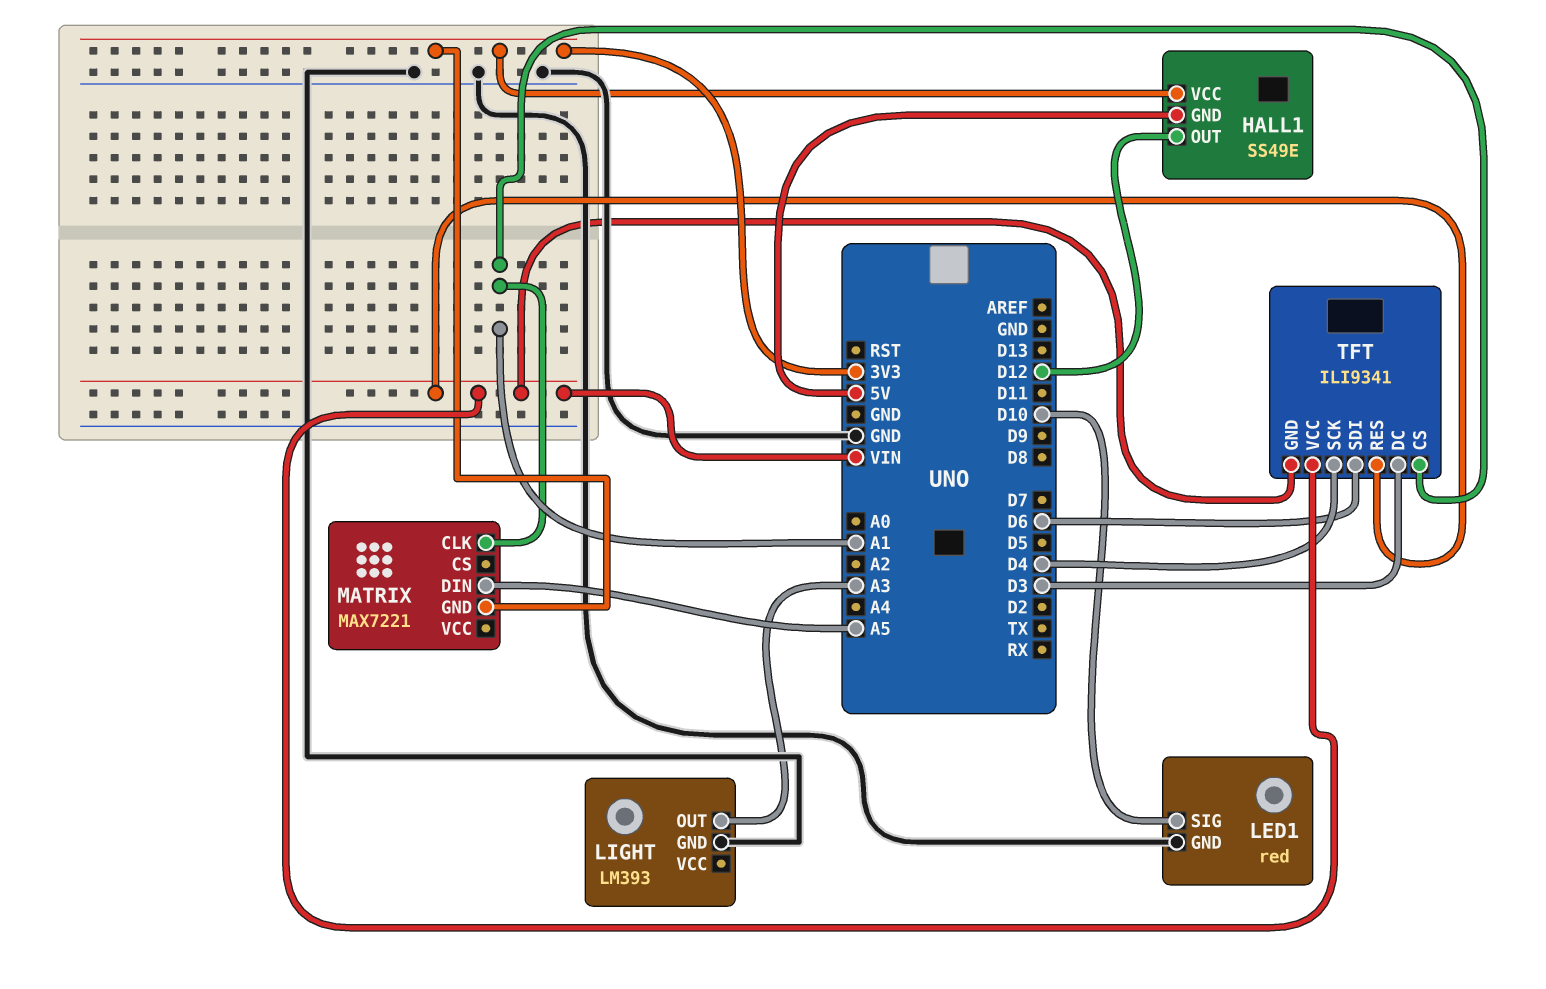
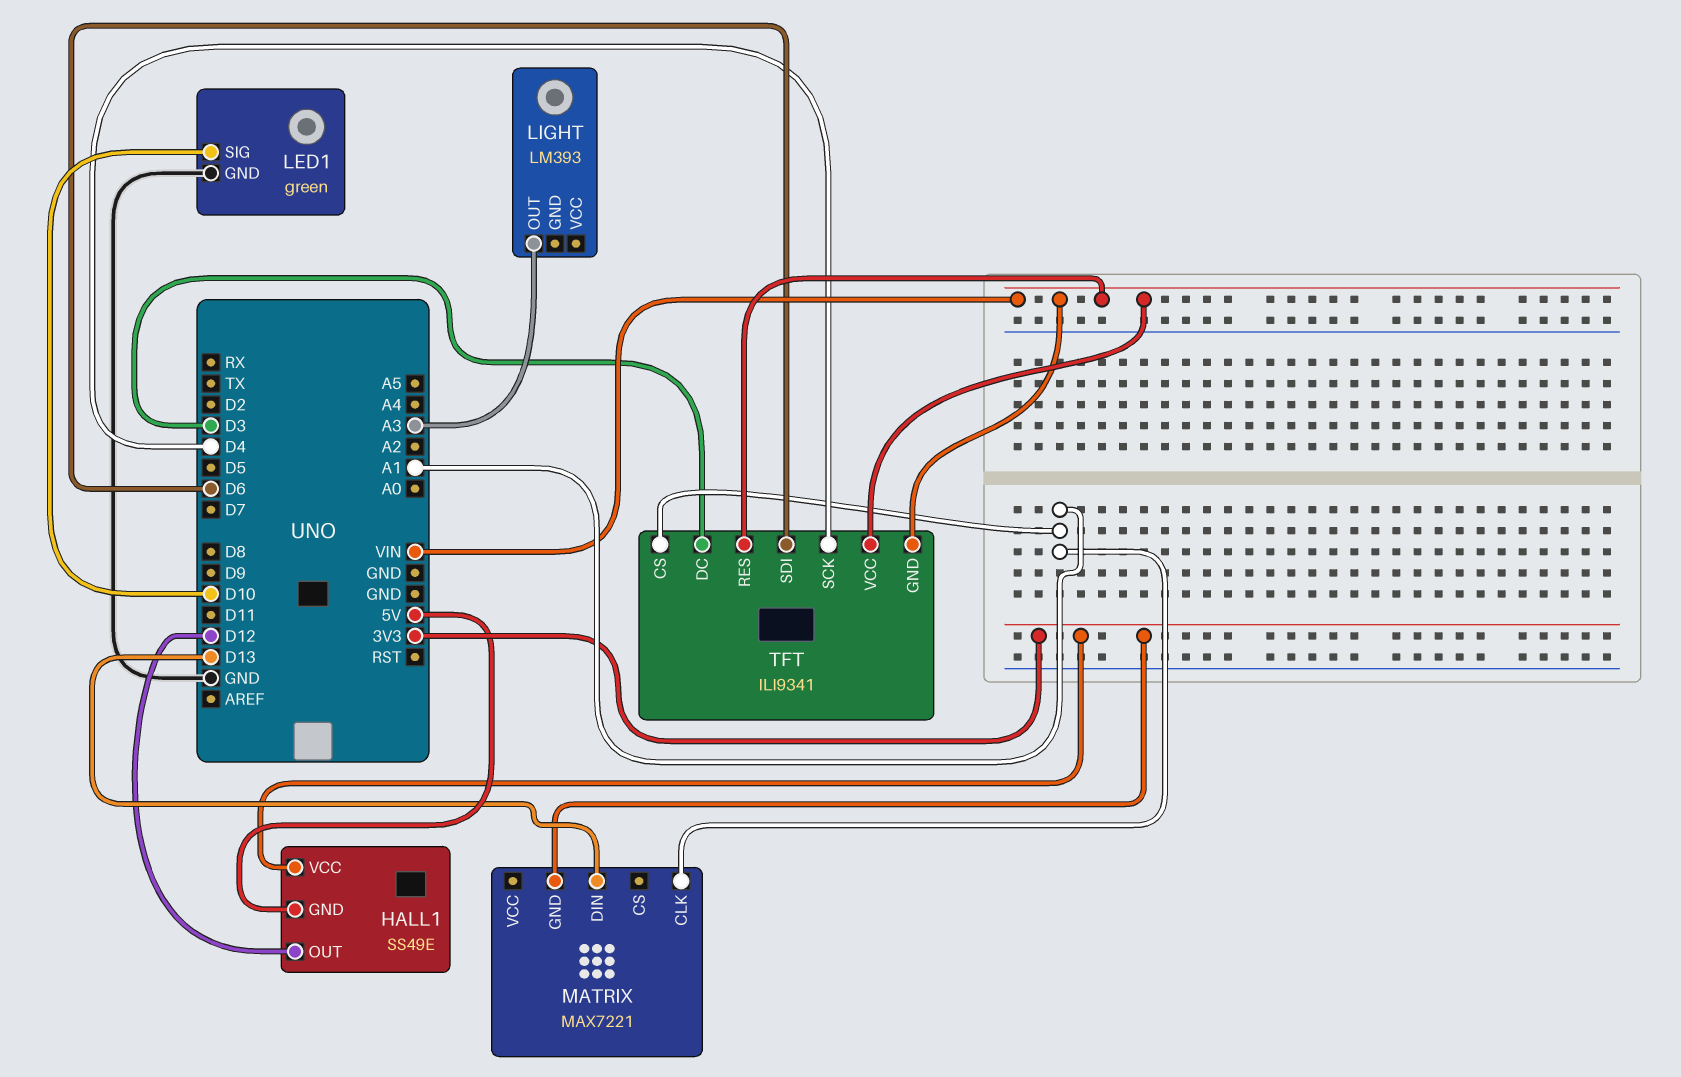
LED1: red -> green
LIGHT pin GND: GND -> none
MATRIX pin DIN: A5 -> D13

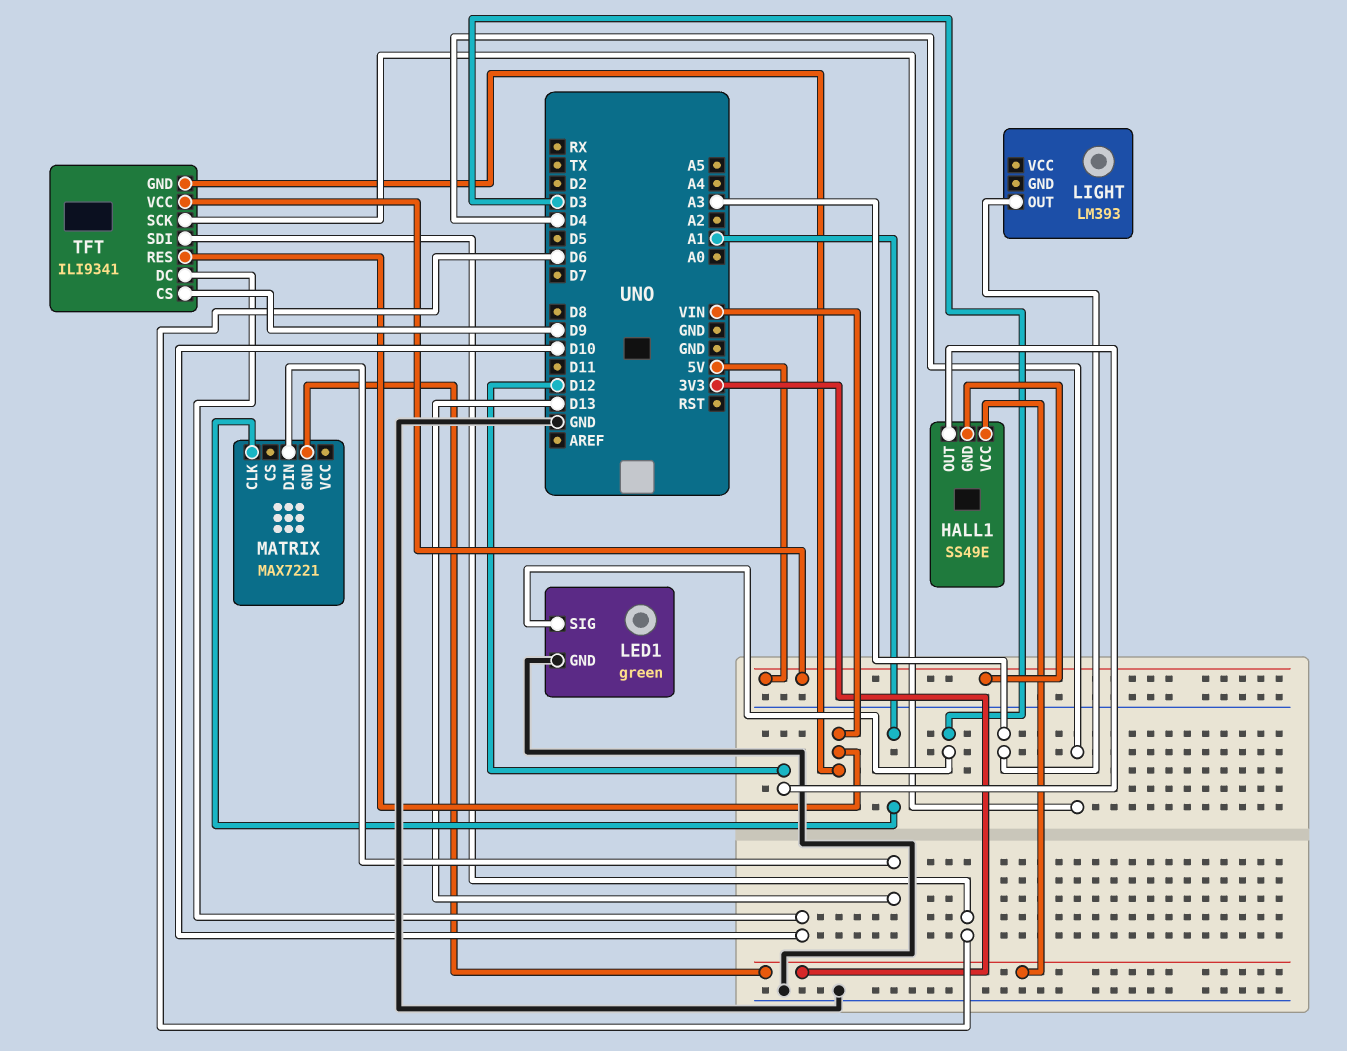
LED1 pin SIG: D10 -> D3
TFT pin CS: A1 -> D9
TFT pin DC: D3 -> D10
TFT pin VCC: VIN -> 5V

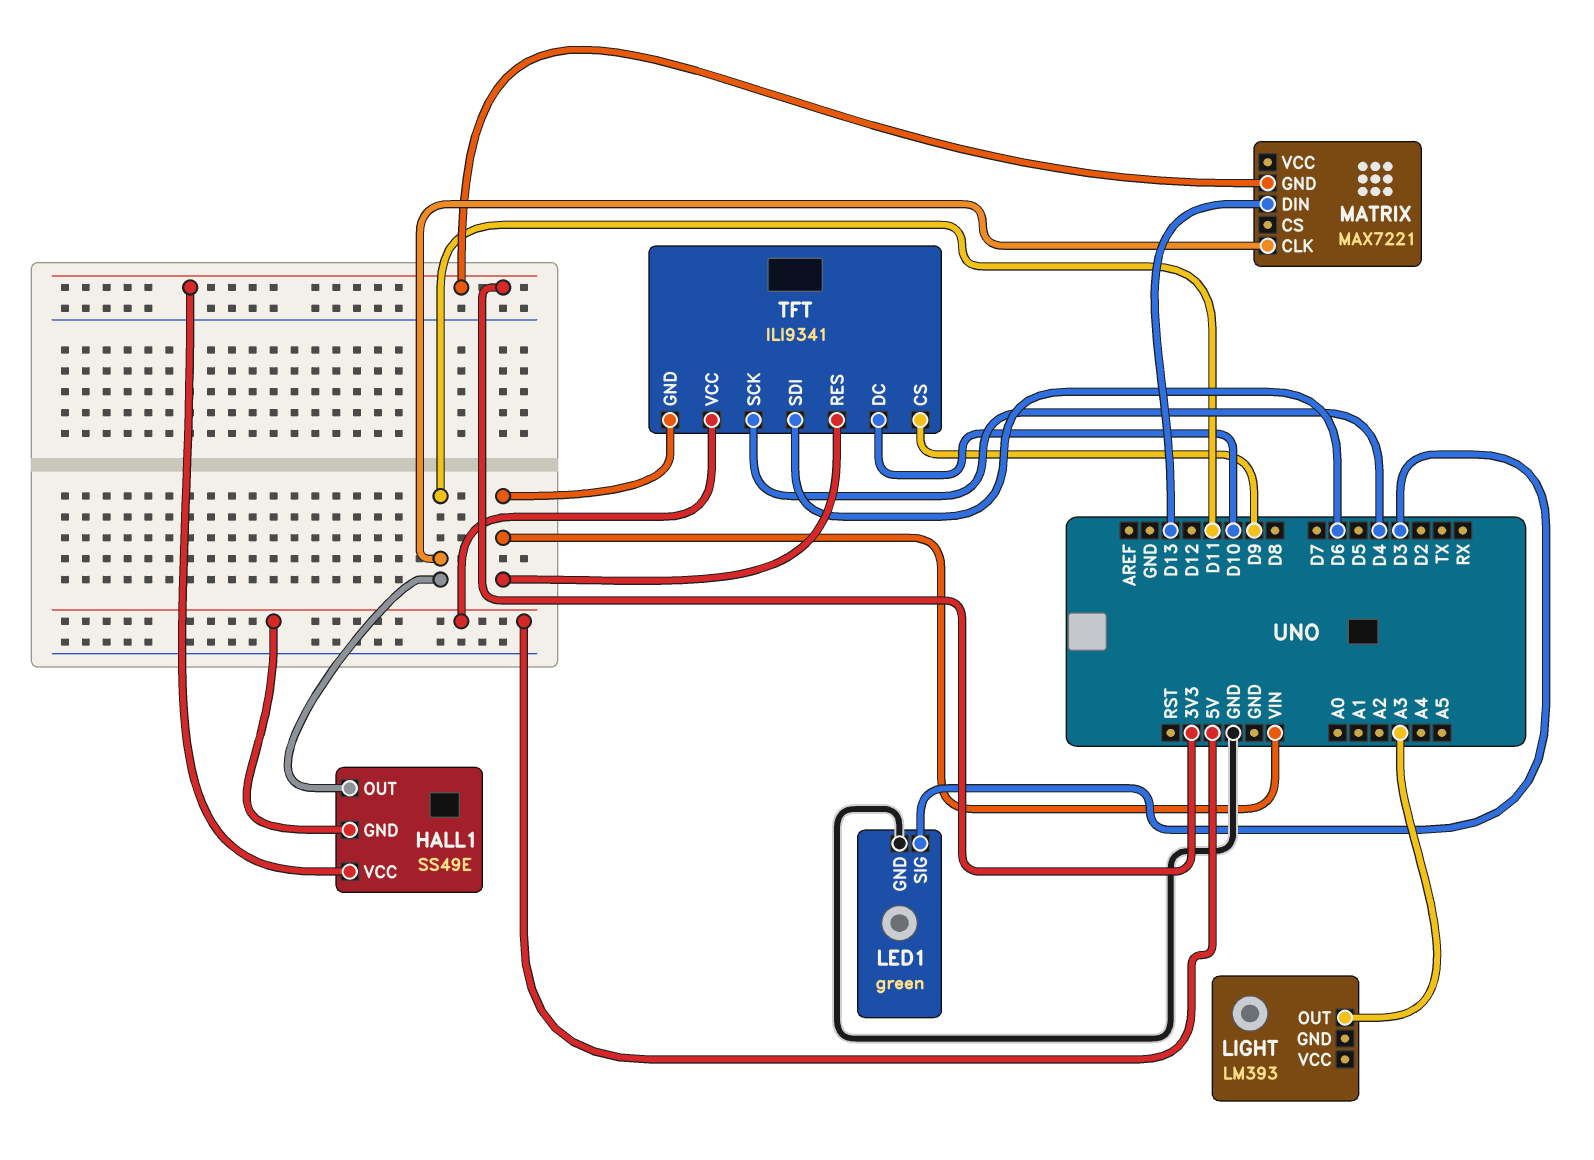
HALL1 pin OUT: D12 -> D11
MATRIX pin CLK: A1 -> D11

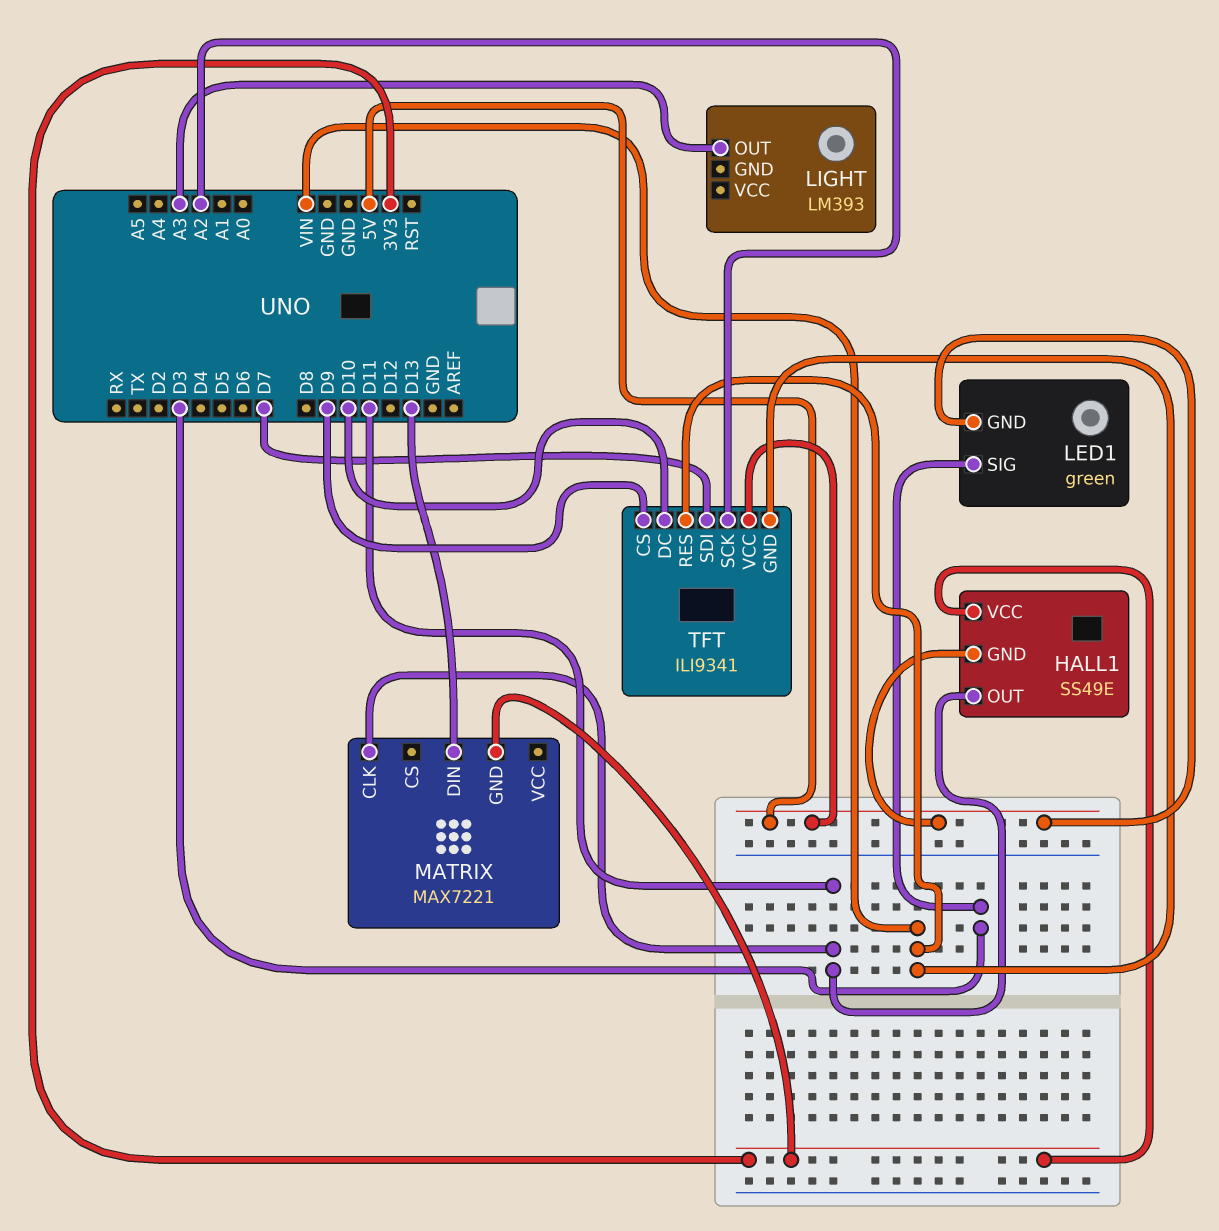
LED1 pin GND: GND -> 5V
TFT pin SCK: D4 -> A2
TFT pin SDI: D6 -> D7

